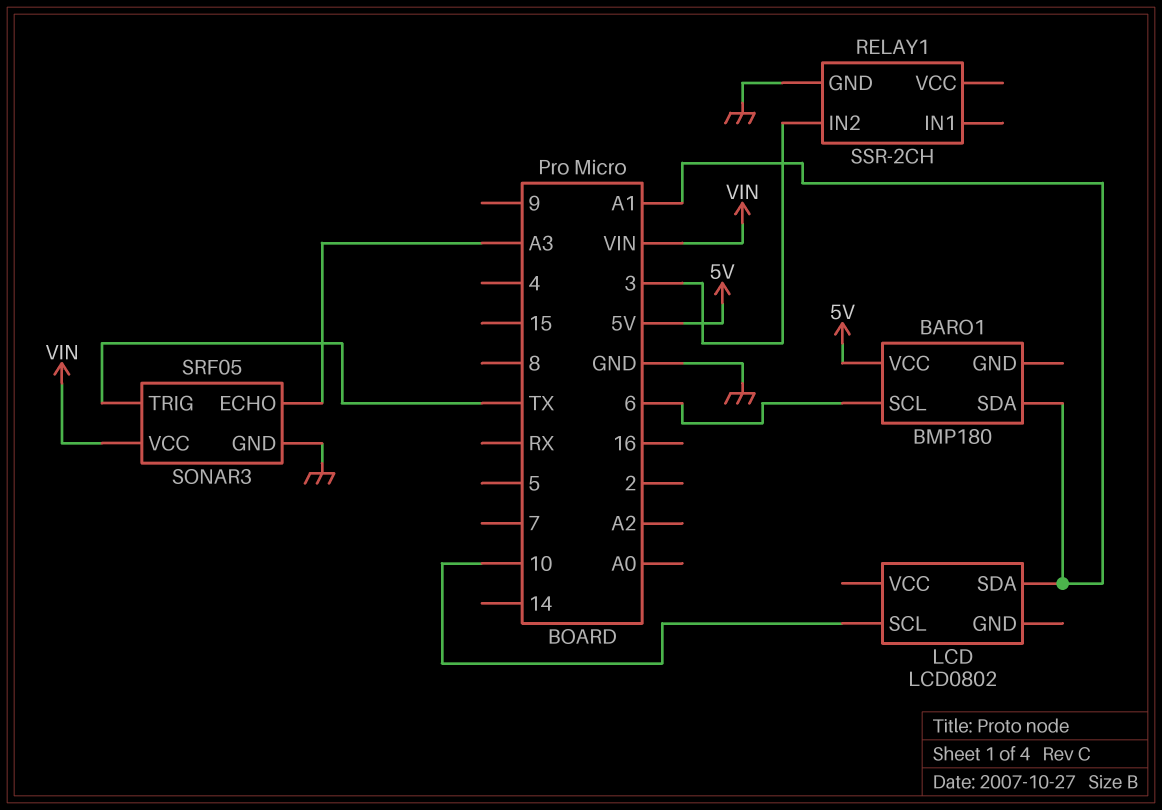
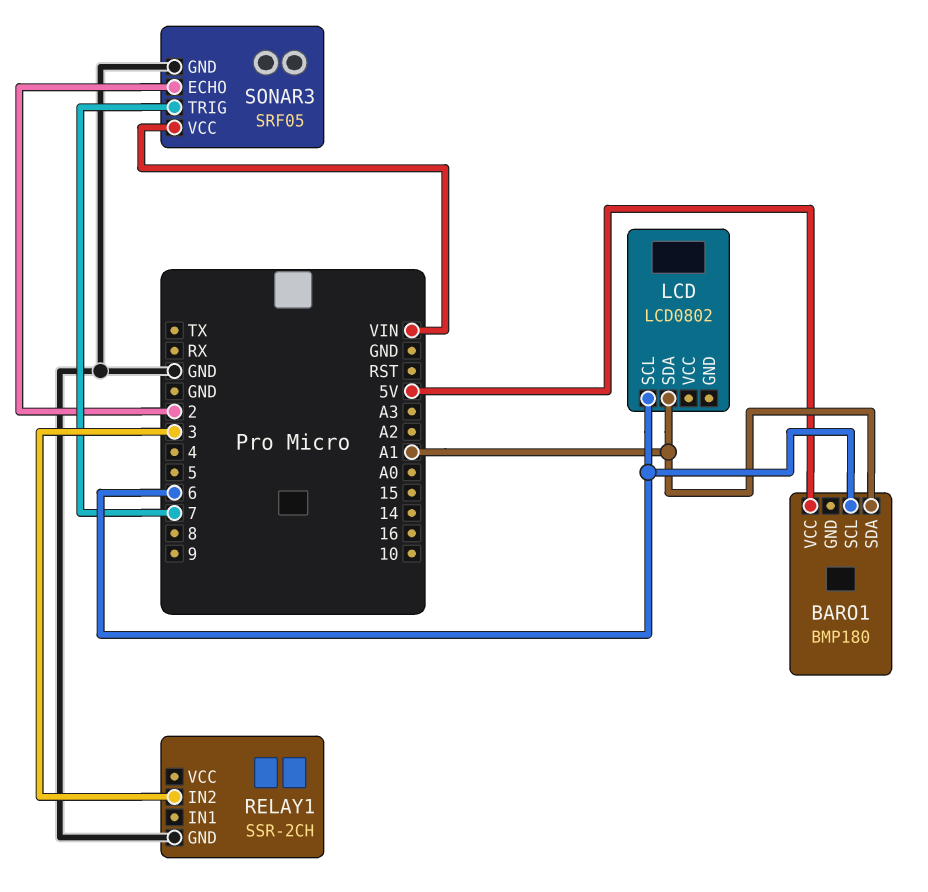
LCD pin SCL: 10 -> 6
SONAR3 pin ECHO: A3 -> 2
SONAR3 pin TRIG: TX -> 7

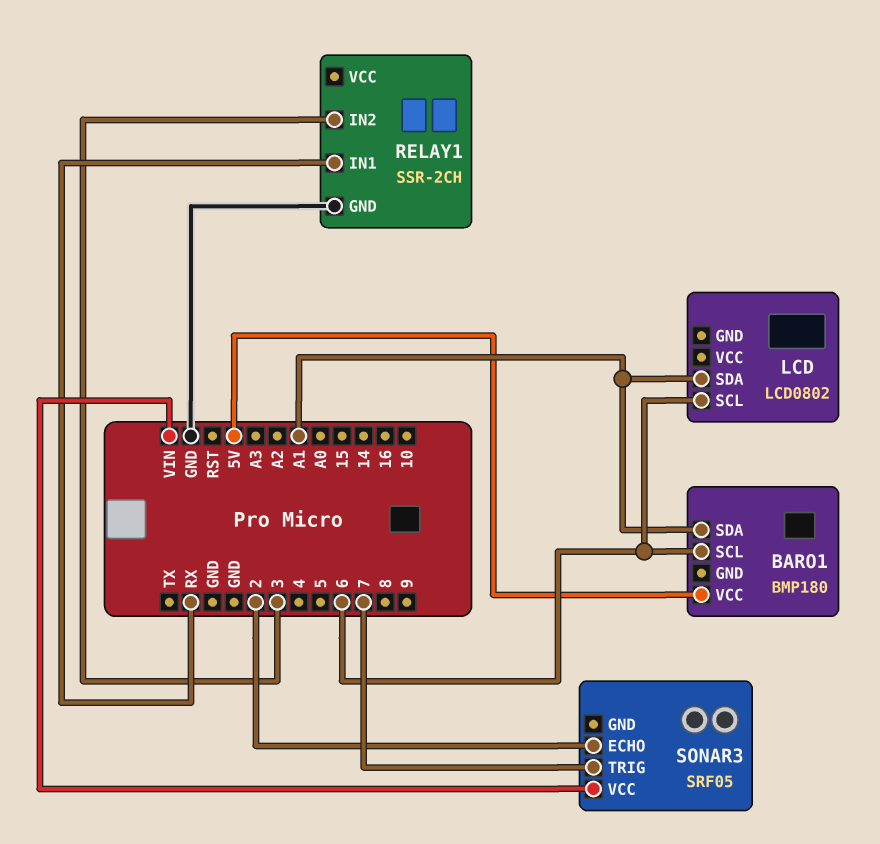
RELAY1 pin IN1: none -> RX
SONAR3 pin GND: GND -> none

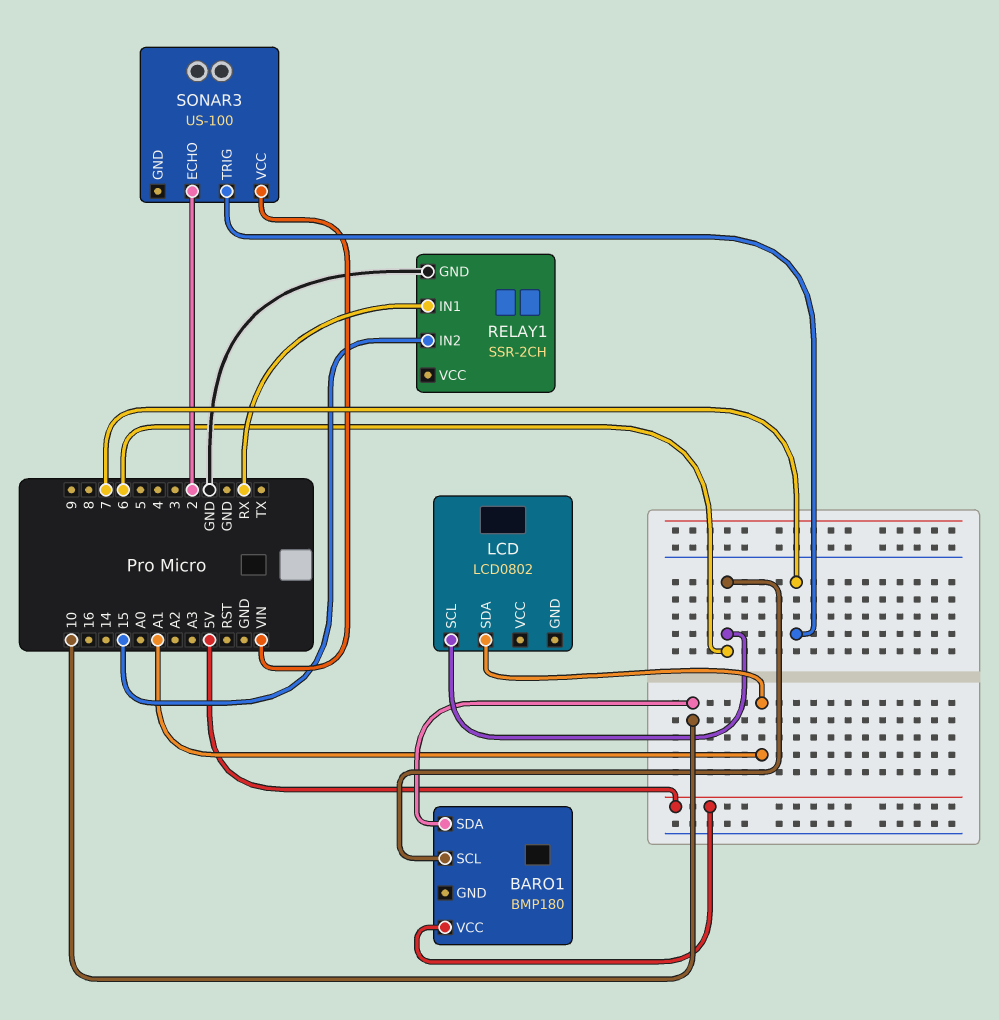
BARO1 pin SDA: A1 -> 10
RELAY1 pin IN2: 3 -> 15
SONAR3: SRF05 -> US-100

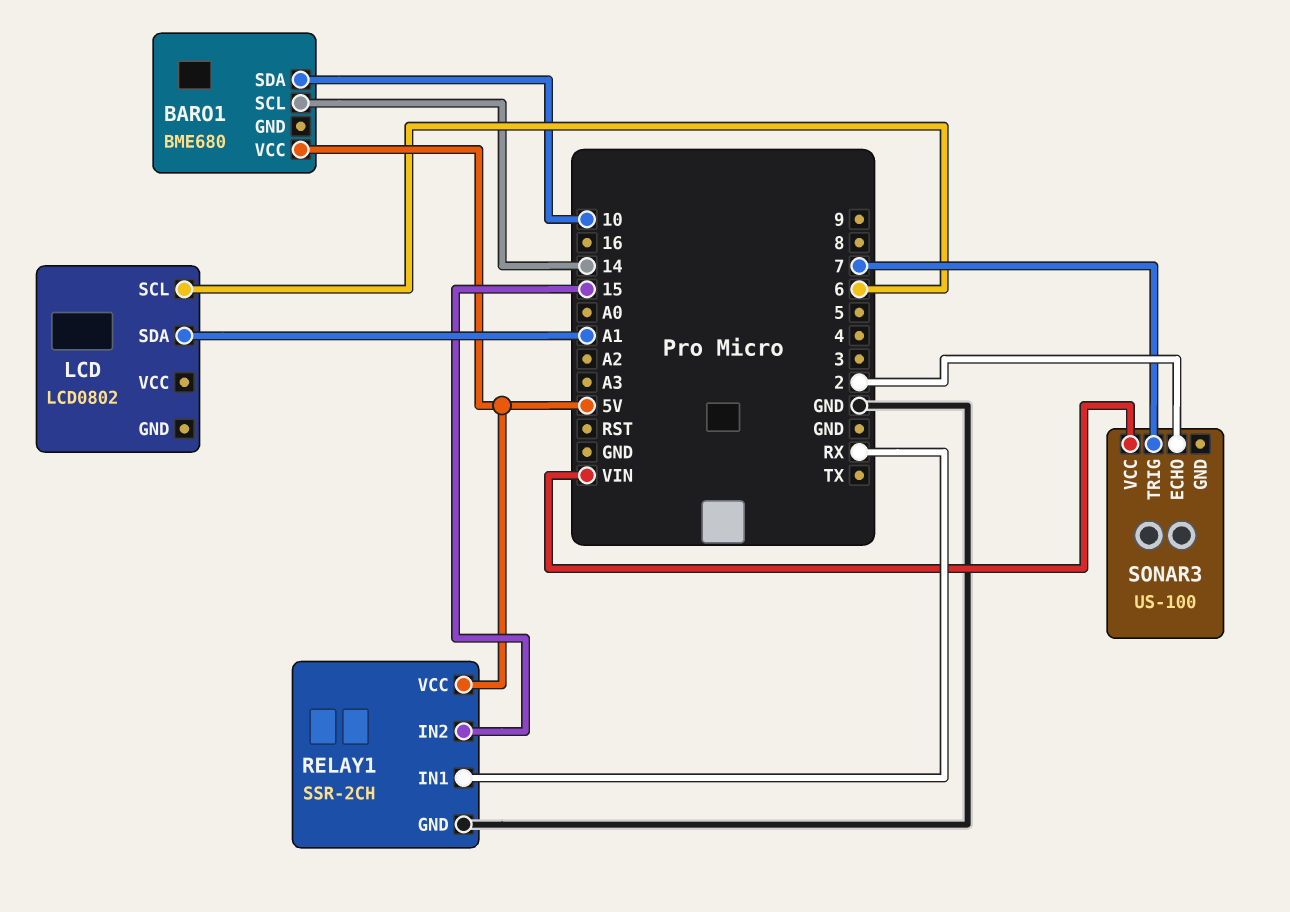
BARO1: BMP180 -> BME680
BARO1 pin SCL: 6 -> 14
RELAY1 pin VCC: none -> 5V

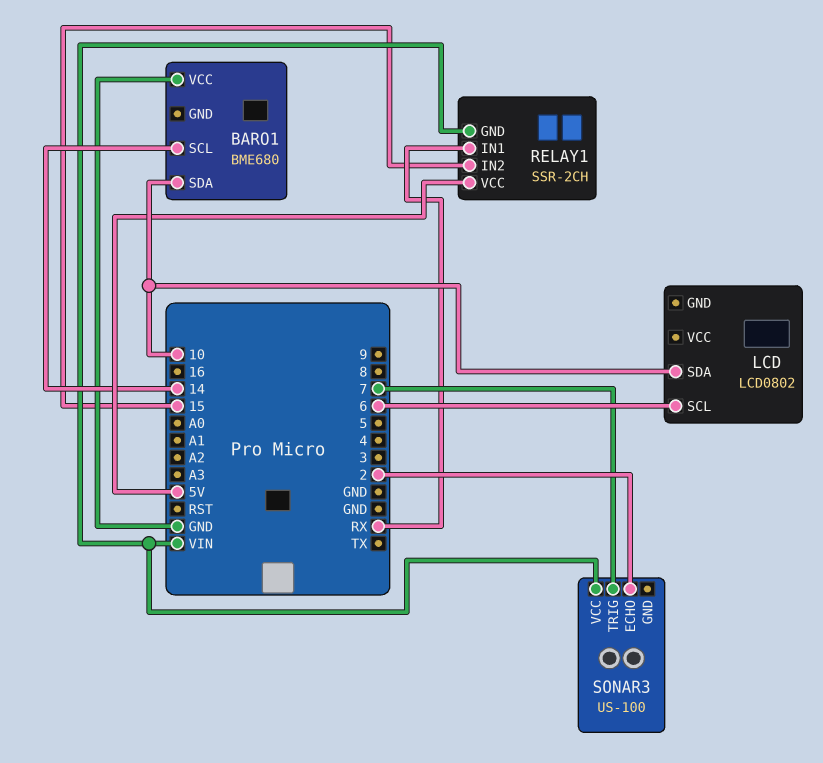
BARO1 pin VCC: 5V -> GND
LCD pin SDA: A1 -> 10
RELAY1 pin GND: GND -> VIN

